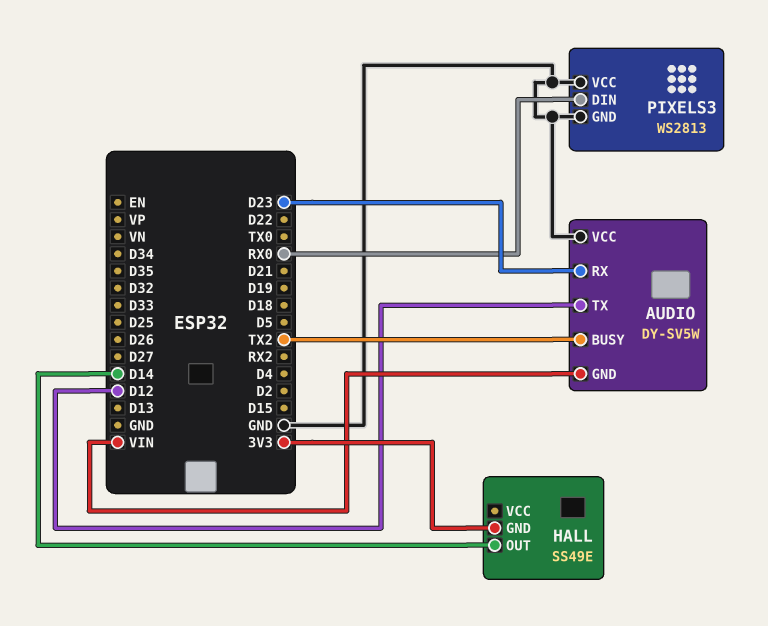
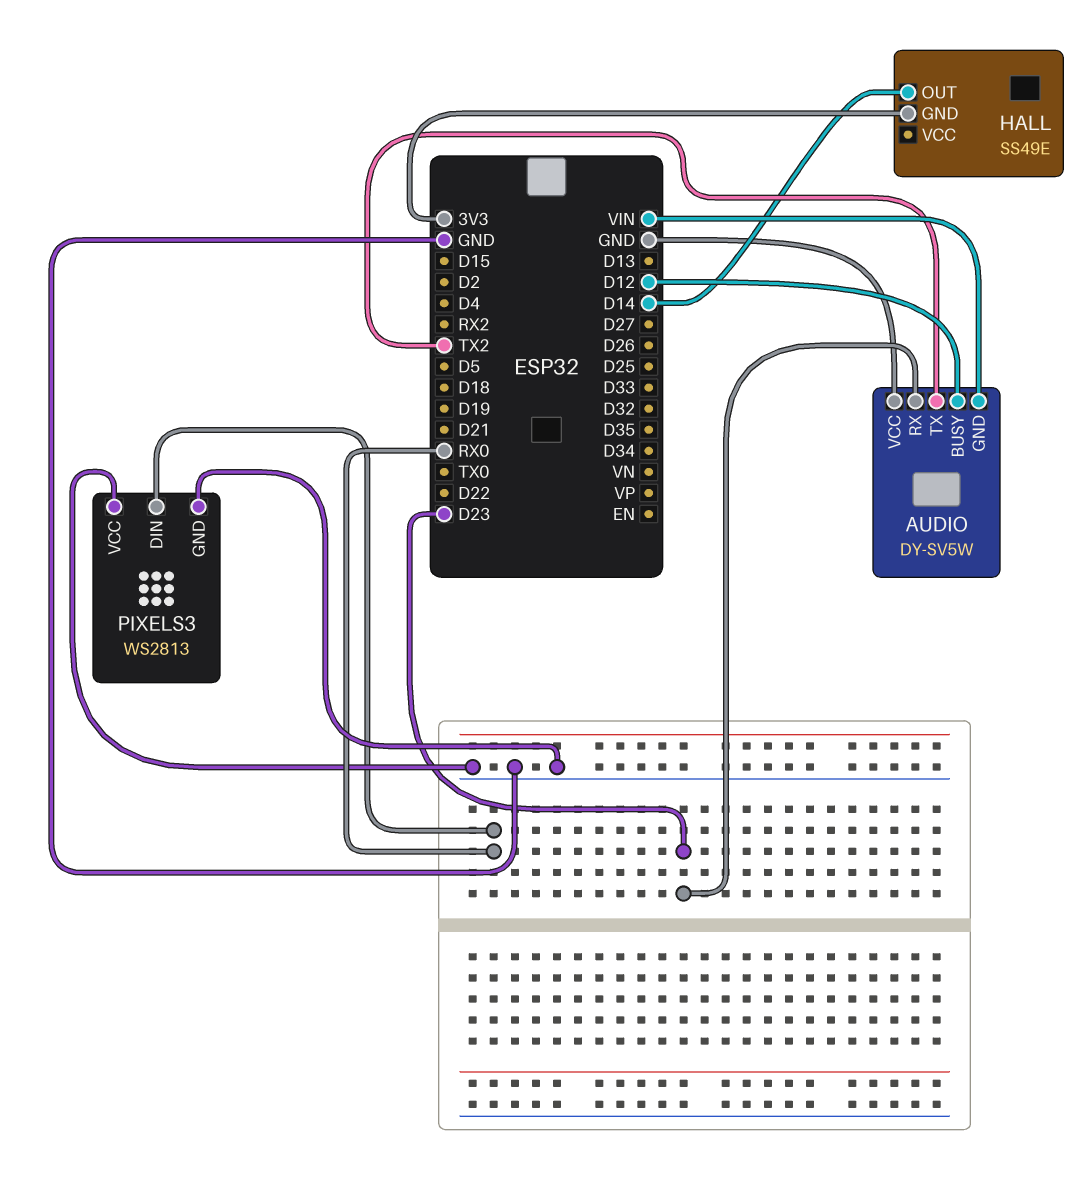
AUDIO pin BUSY: TX2 -> D12
AUDIO pin TX: D12 -> TX2

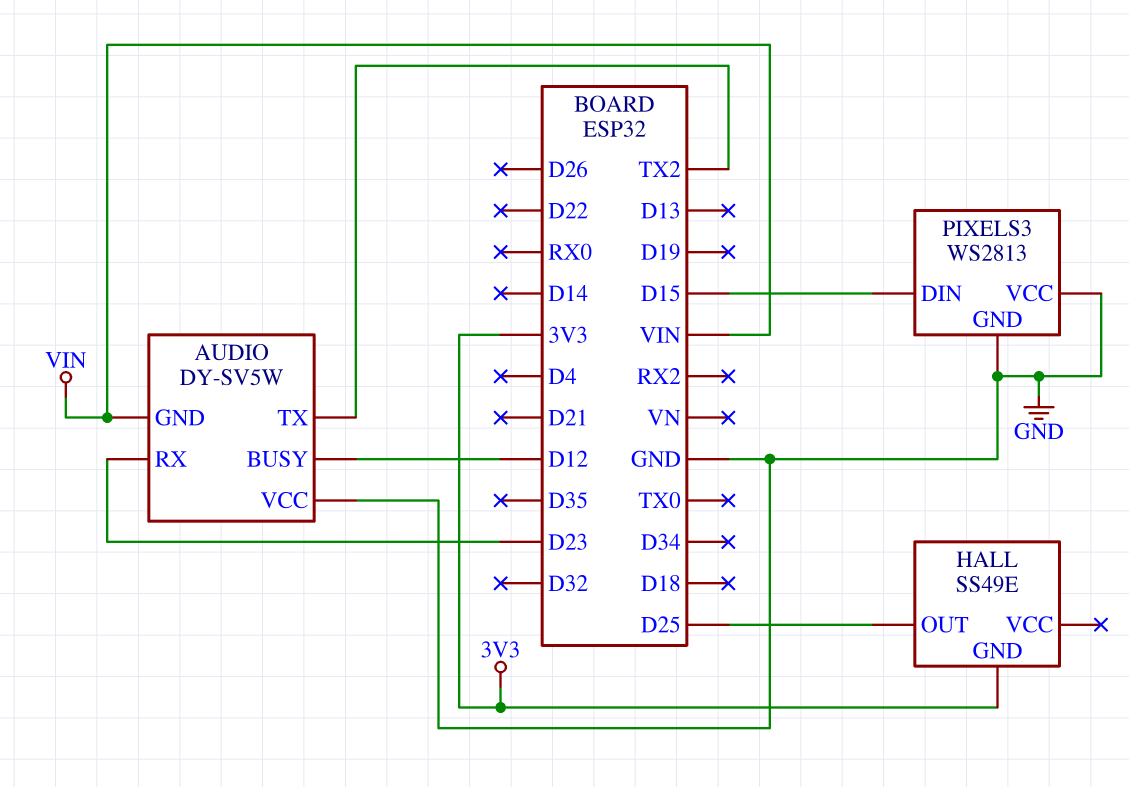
HALL pin OUT: D14 -> D25
PIXELS3 pin DIN: RX0 -> D15

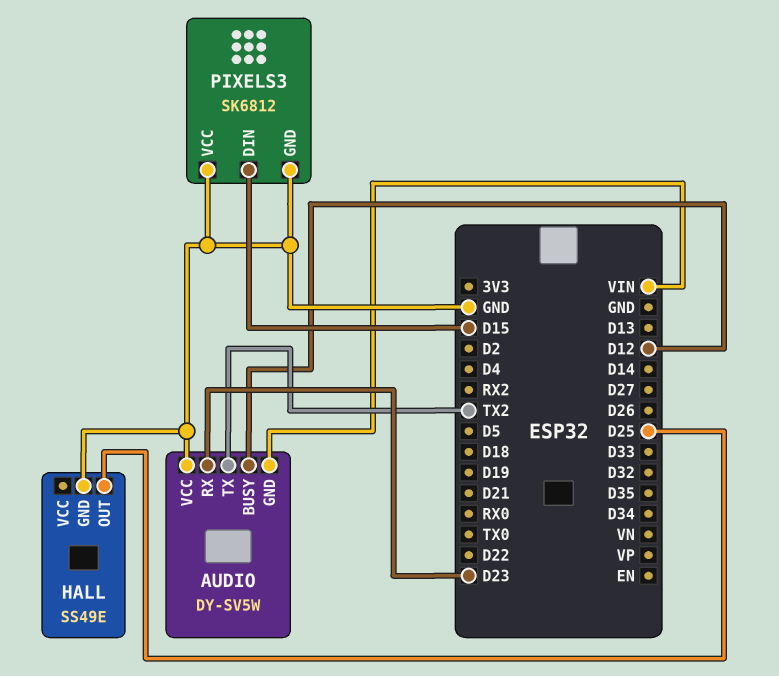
HALL pin GND: 3V3 -> GND
PIXELS3: WS2813 -> SK6812

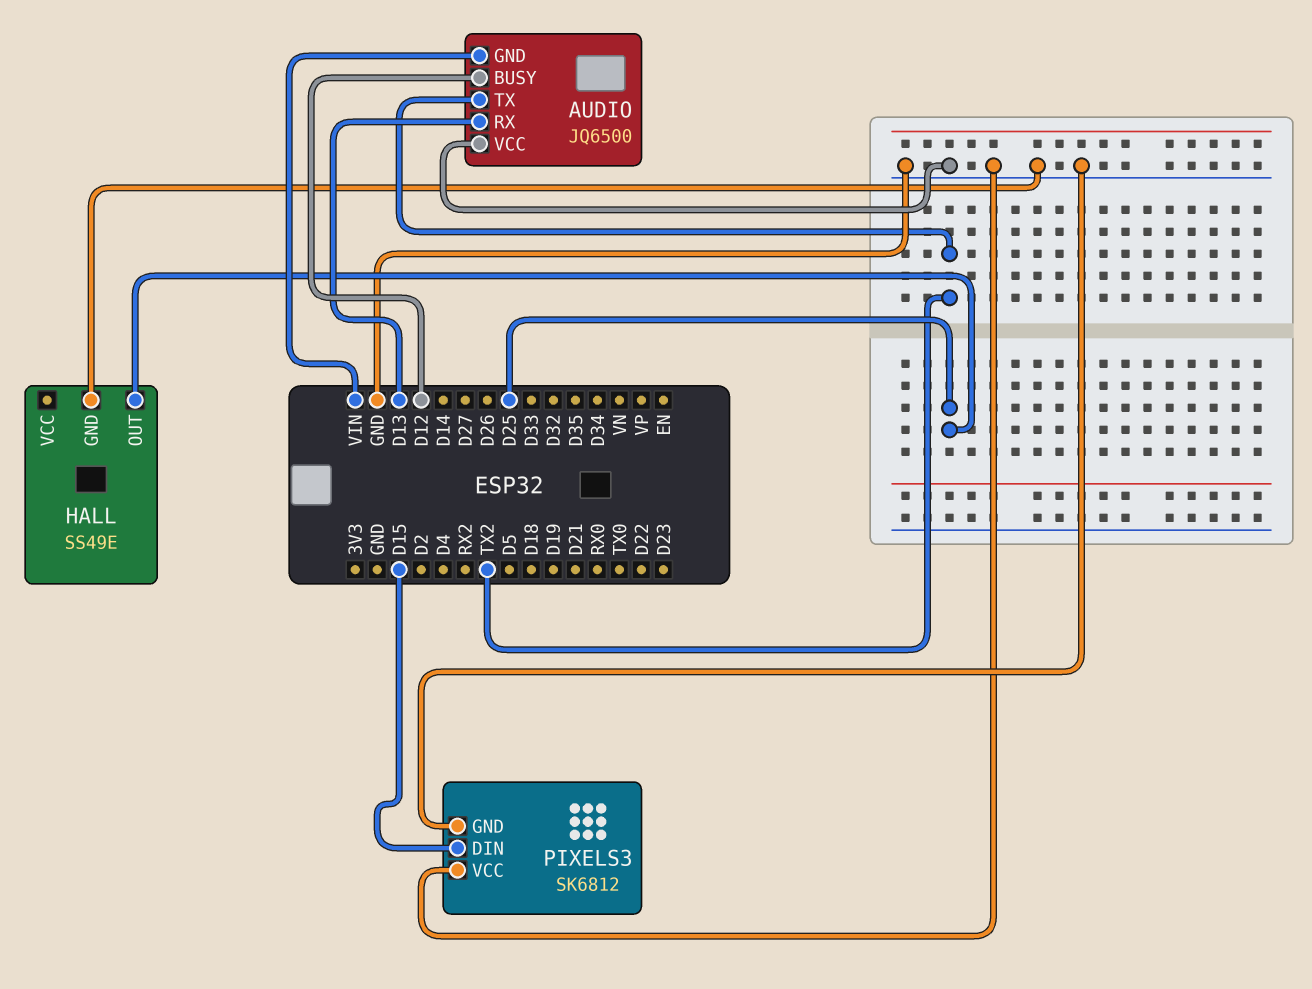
AUDIO: DY-SV5W -> JQ6500
AUDIO pin RX: D23 -> D13

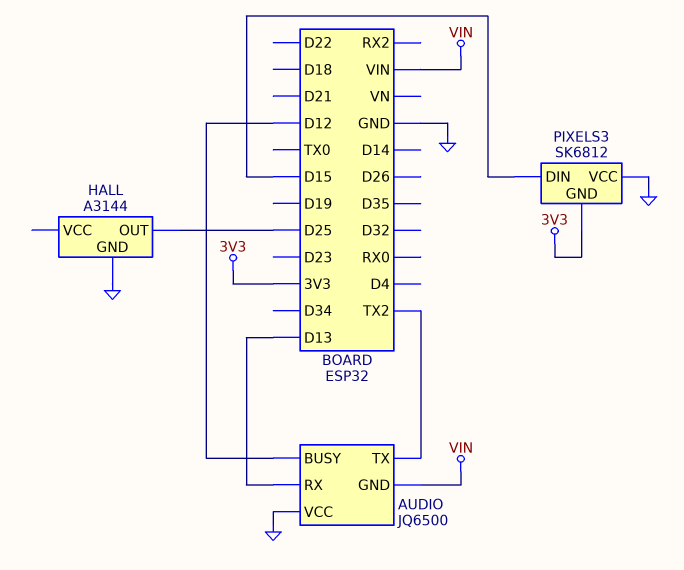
HALL: SS49E -> A3144
PIXELS3 pin GND: GND -> 3V3

